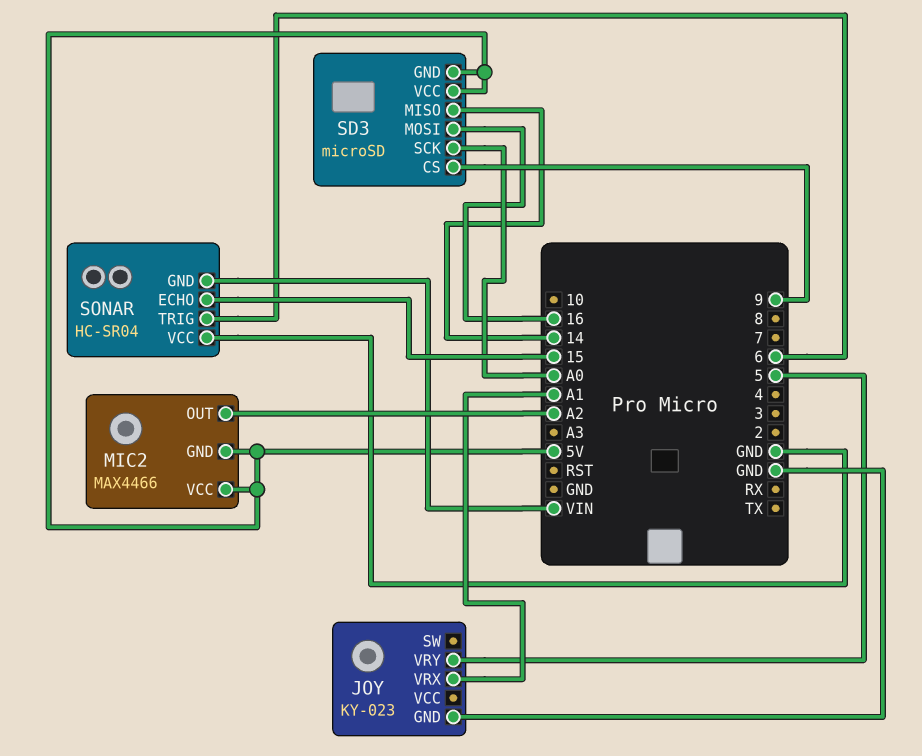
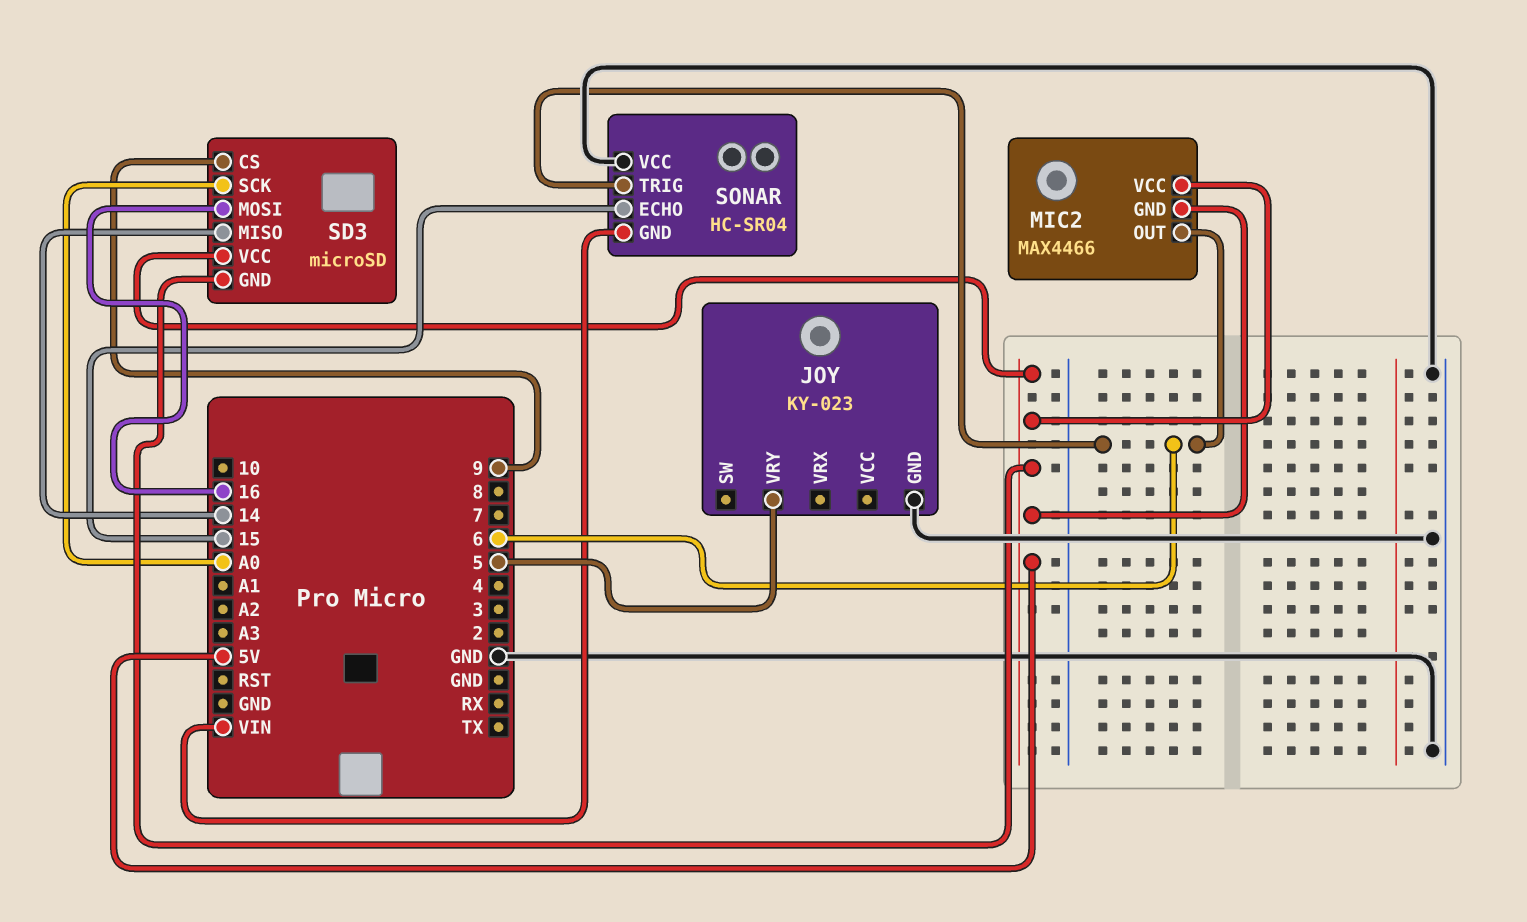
JOY pin VRX: A1 -> none
MIC2 pin OUT: A2 -> 6

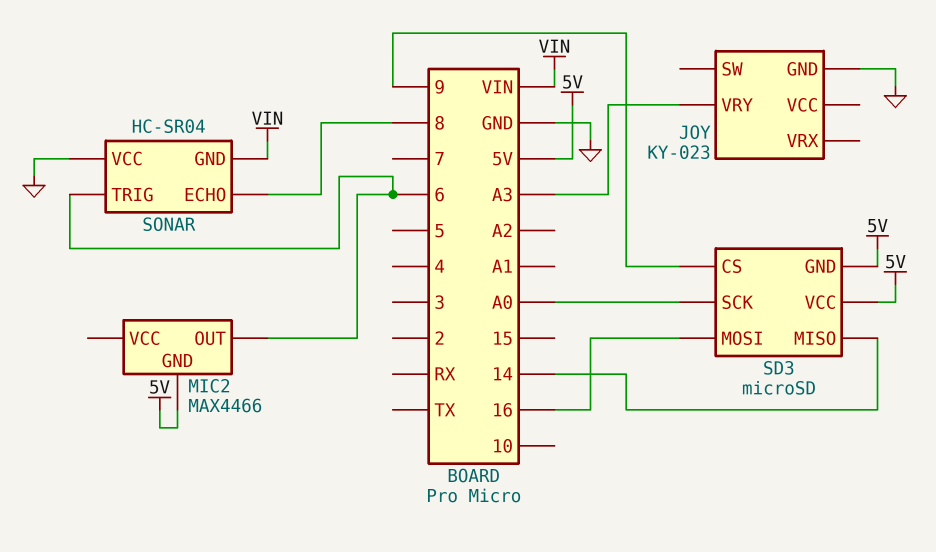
JOY pin VRY: 5 -> A3
MIC2 pin VCC: 5V -> none
SONAR pin ECHO: 15 -> 8

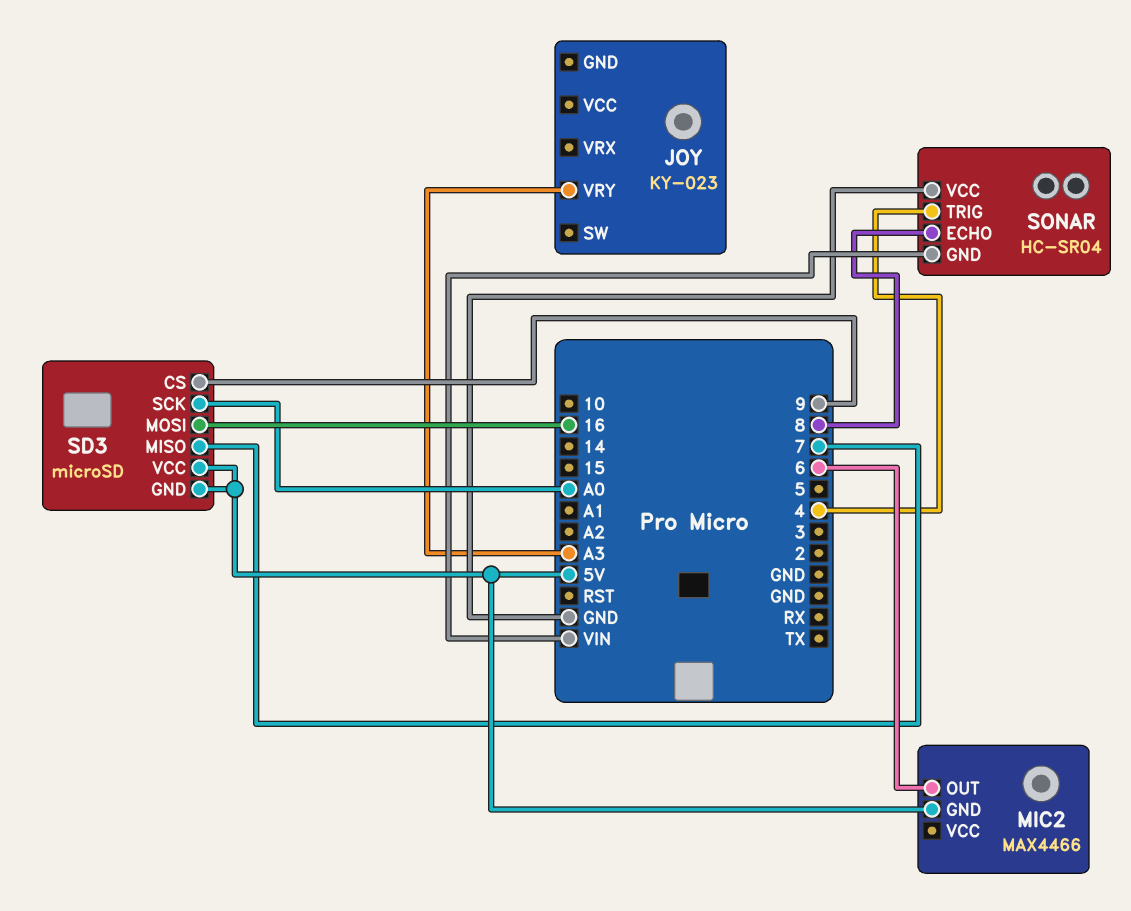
JOY pin GND: GND -> none
SD3 pin MISO: 14 -> 7
SONAR pin TRIG: 6 -> 4

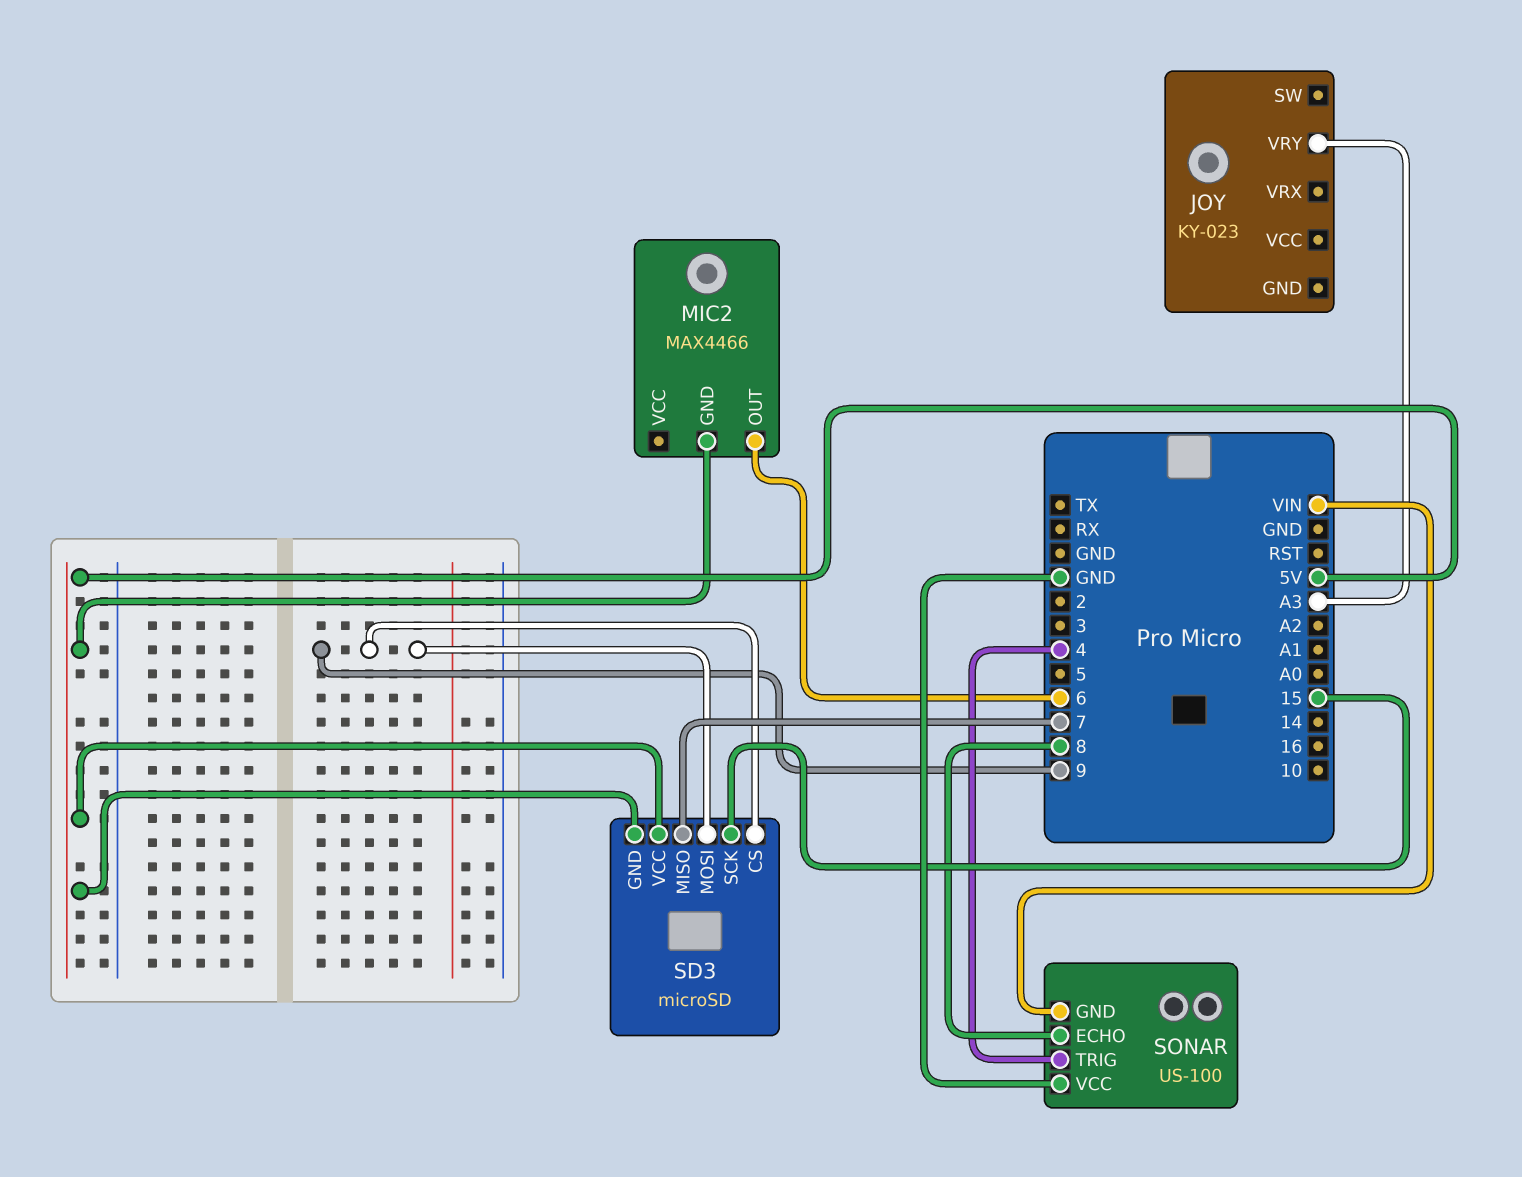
SD3 pin MOSI: 16 -> 9
SD3 pin SCK: A0 -> 15
SONAR: HC-SR04 -> US-100

